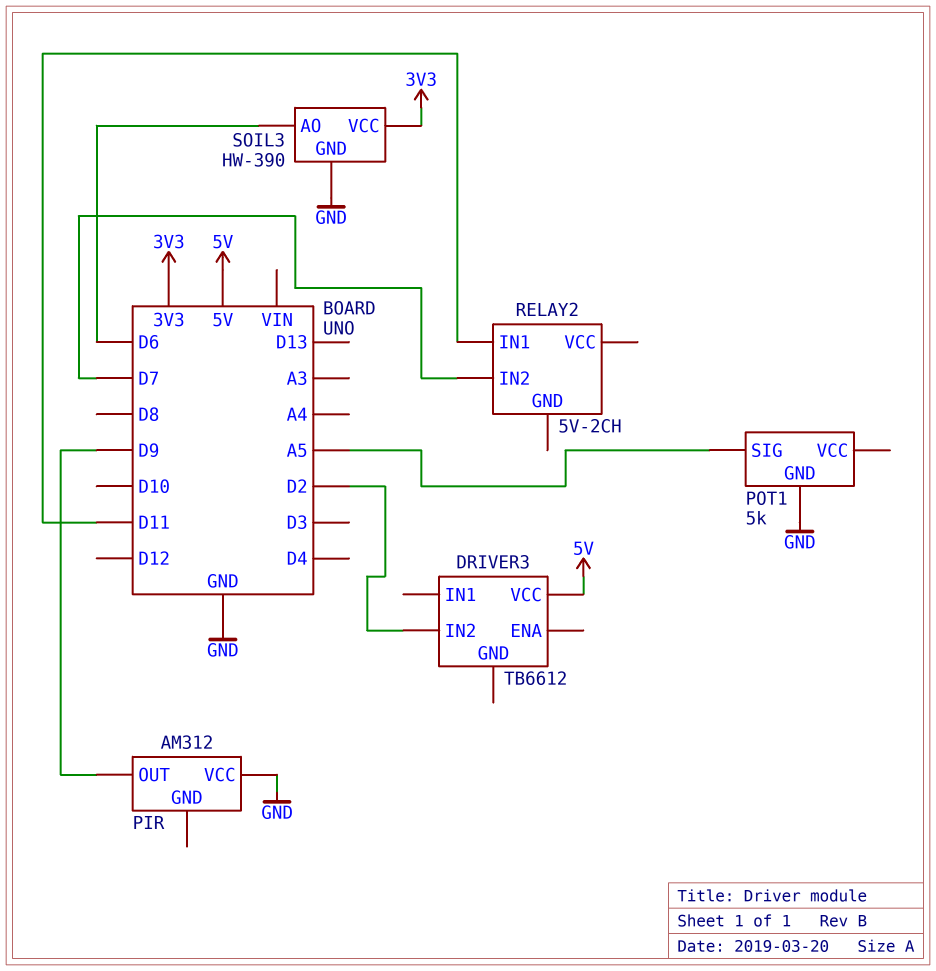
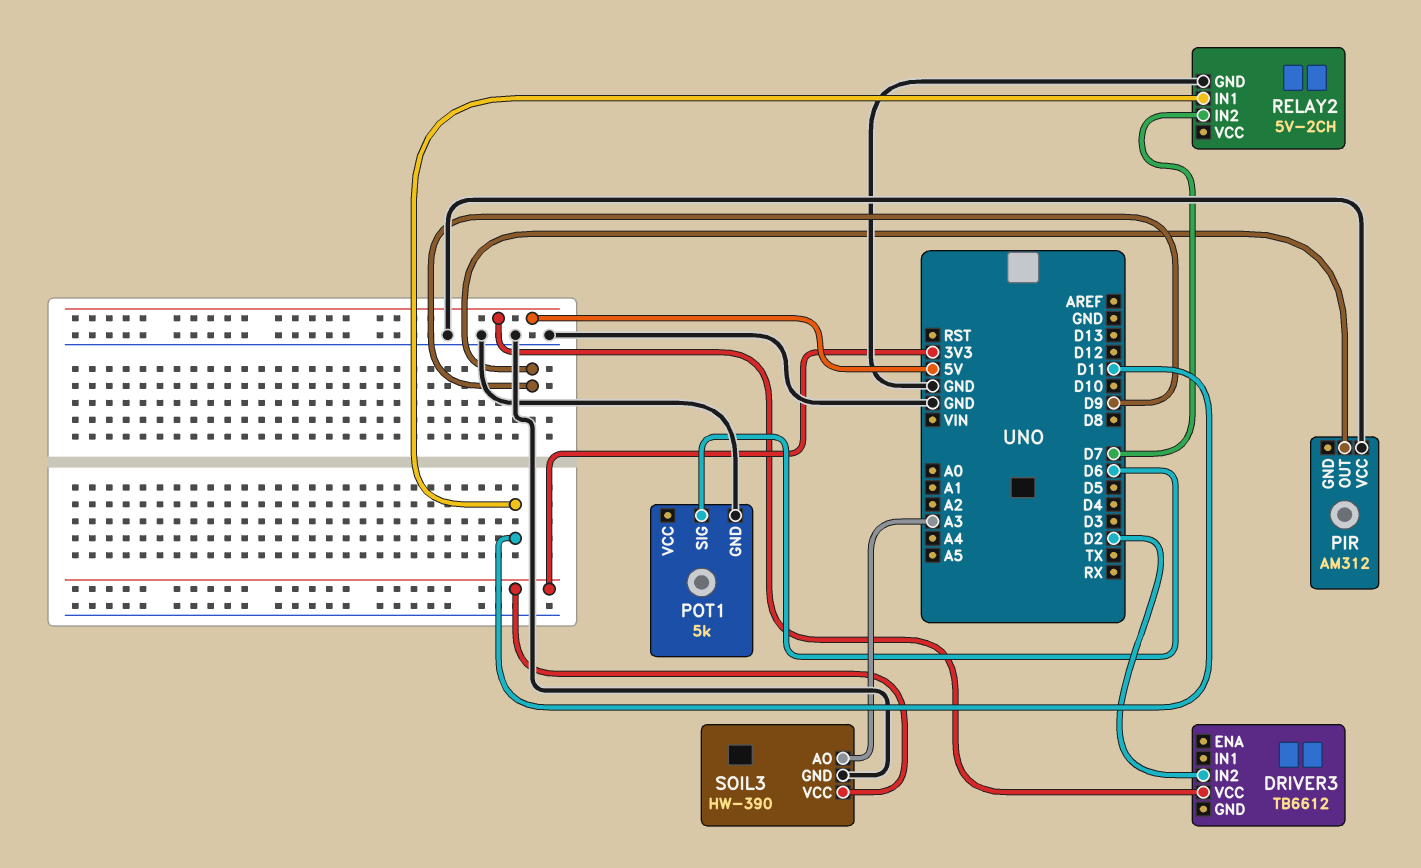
POT1 pin SIG: A5 -> D6
RELAY2 pin GND: none -> GND
SOIL3 pin AO: D6 -> A3

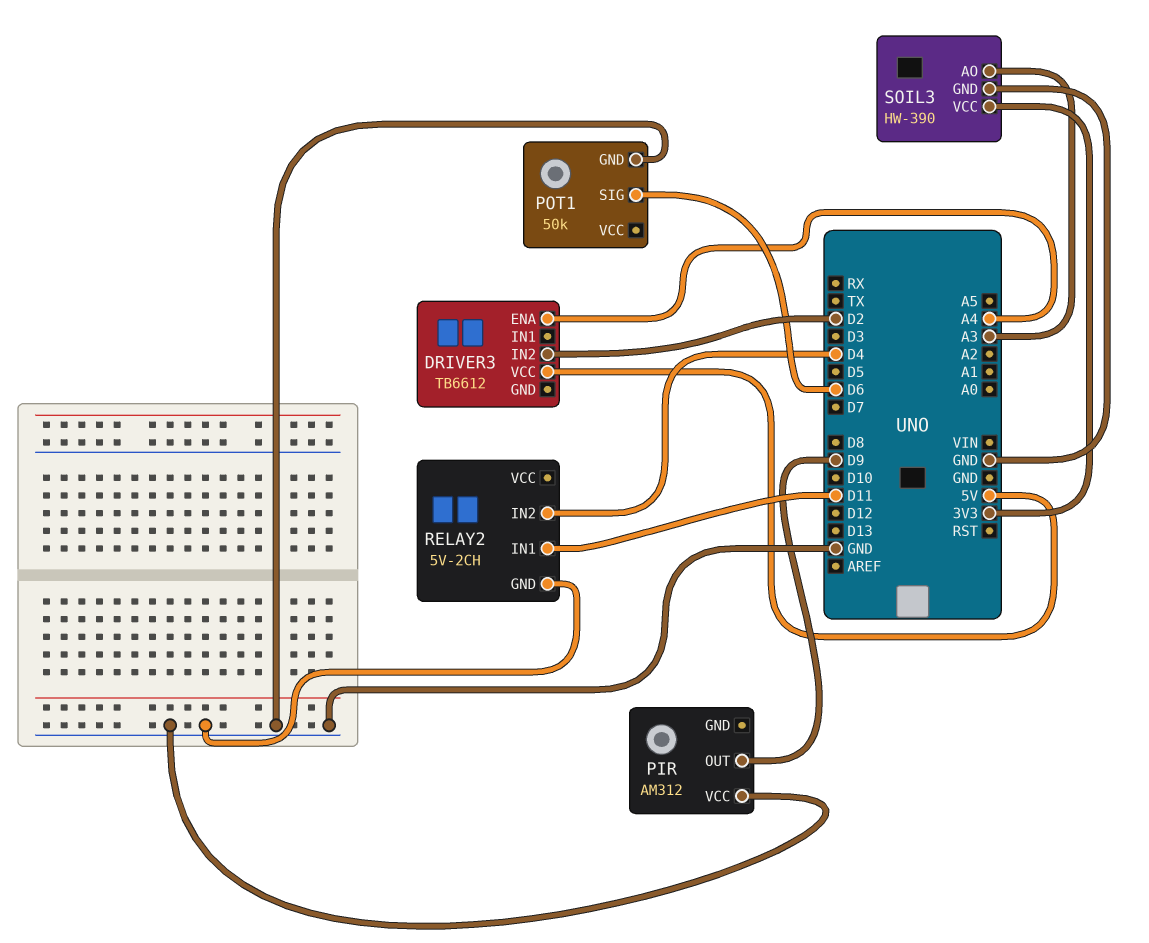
DRIVER3 pin ENA: none -> A4
POT1: 5k -> 50k
RELAY2 pin IN2: D7 -> D4

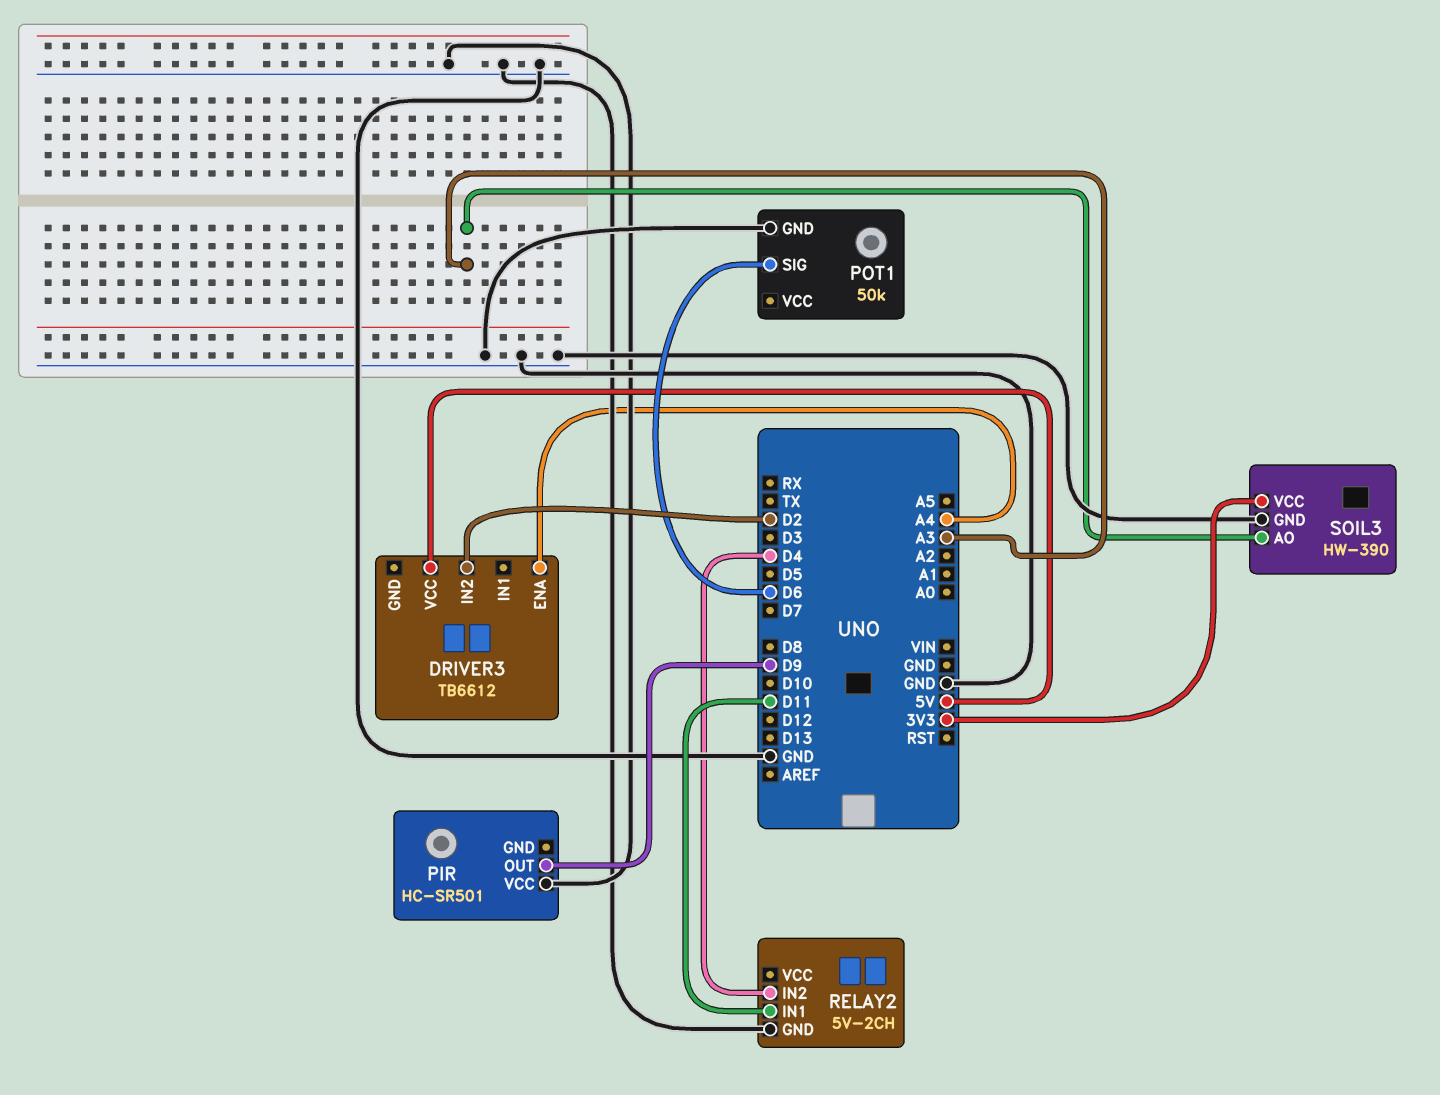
PIR: AM312 -> HC-SR501

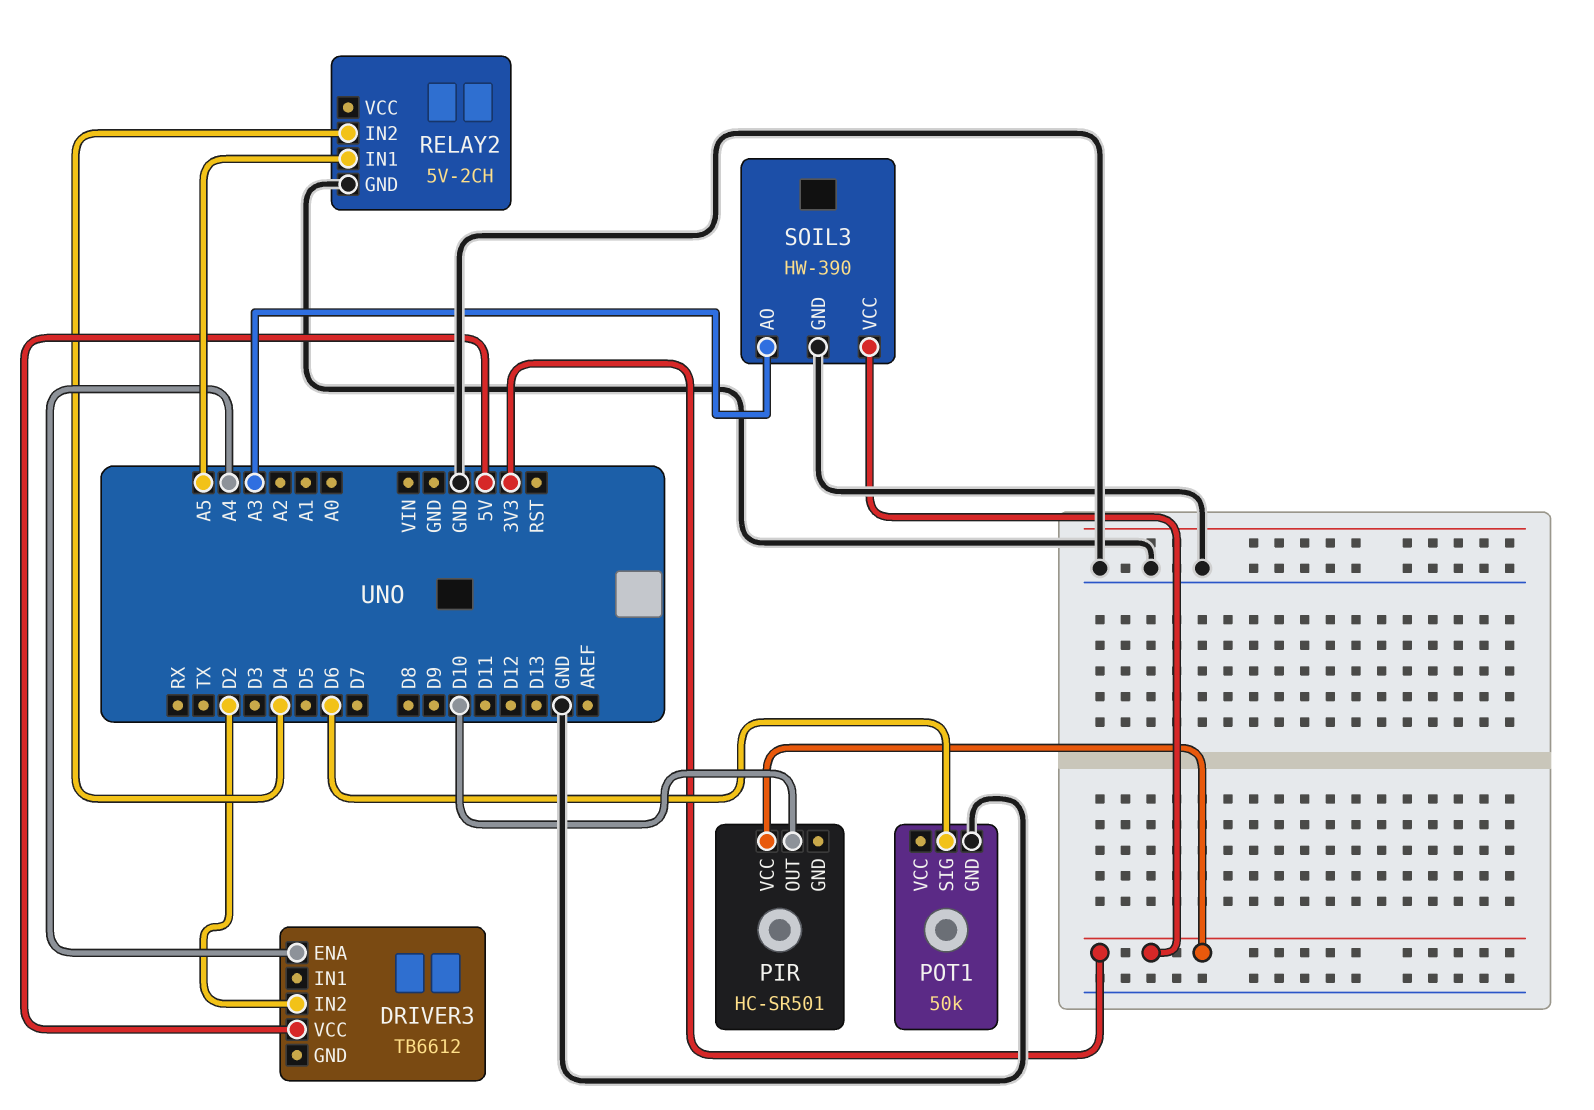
PIR pin OUT: D9 -> D10
PIR pin VCC: GND -> 3V3
RELAY2 pin IN1: D11 -> A5

